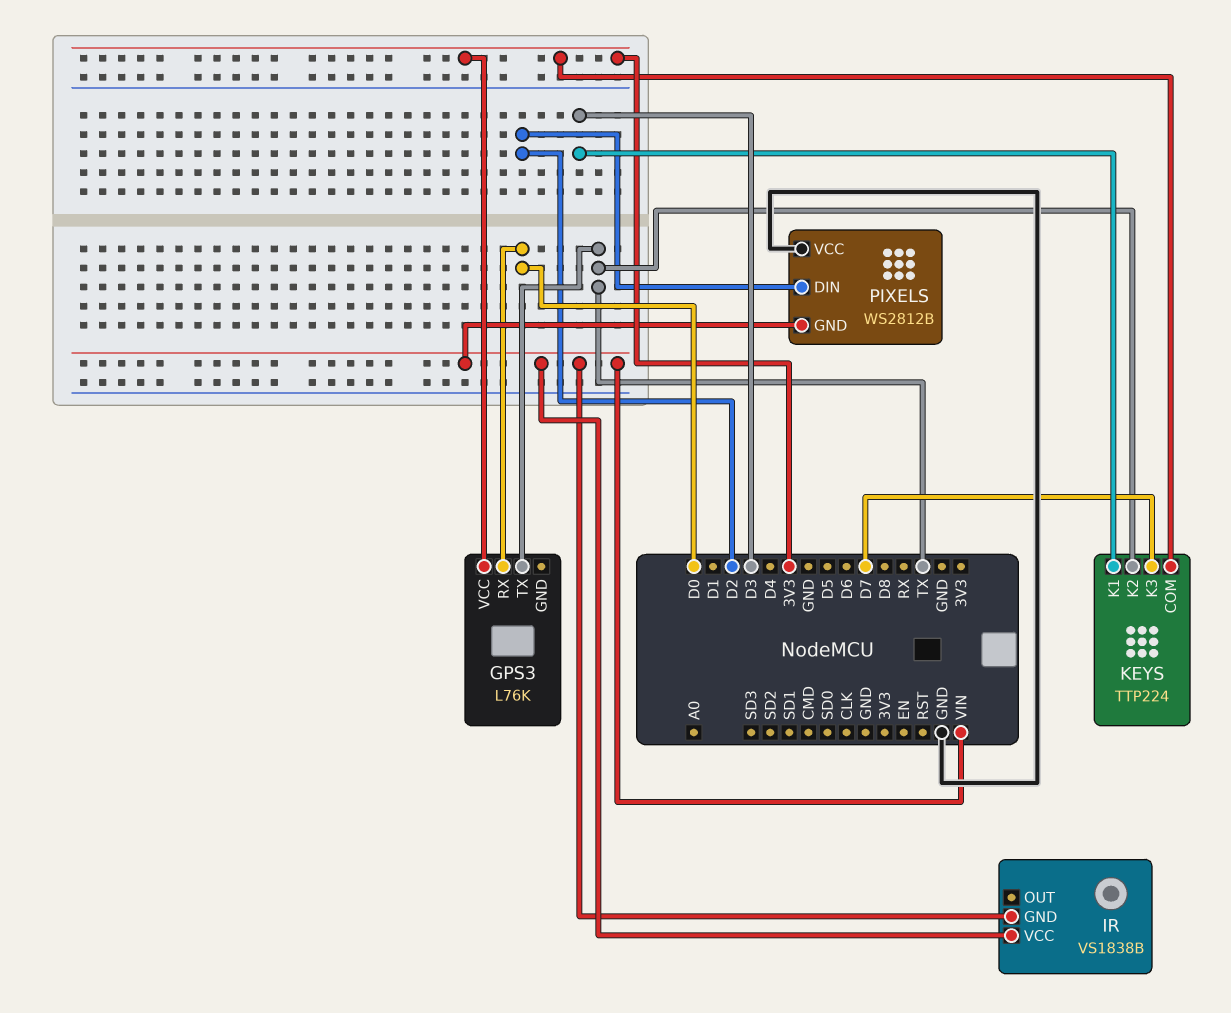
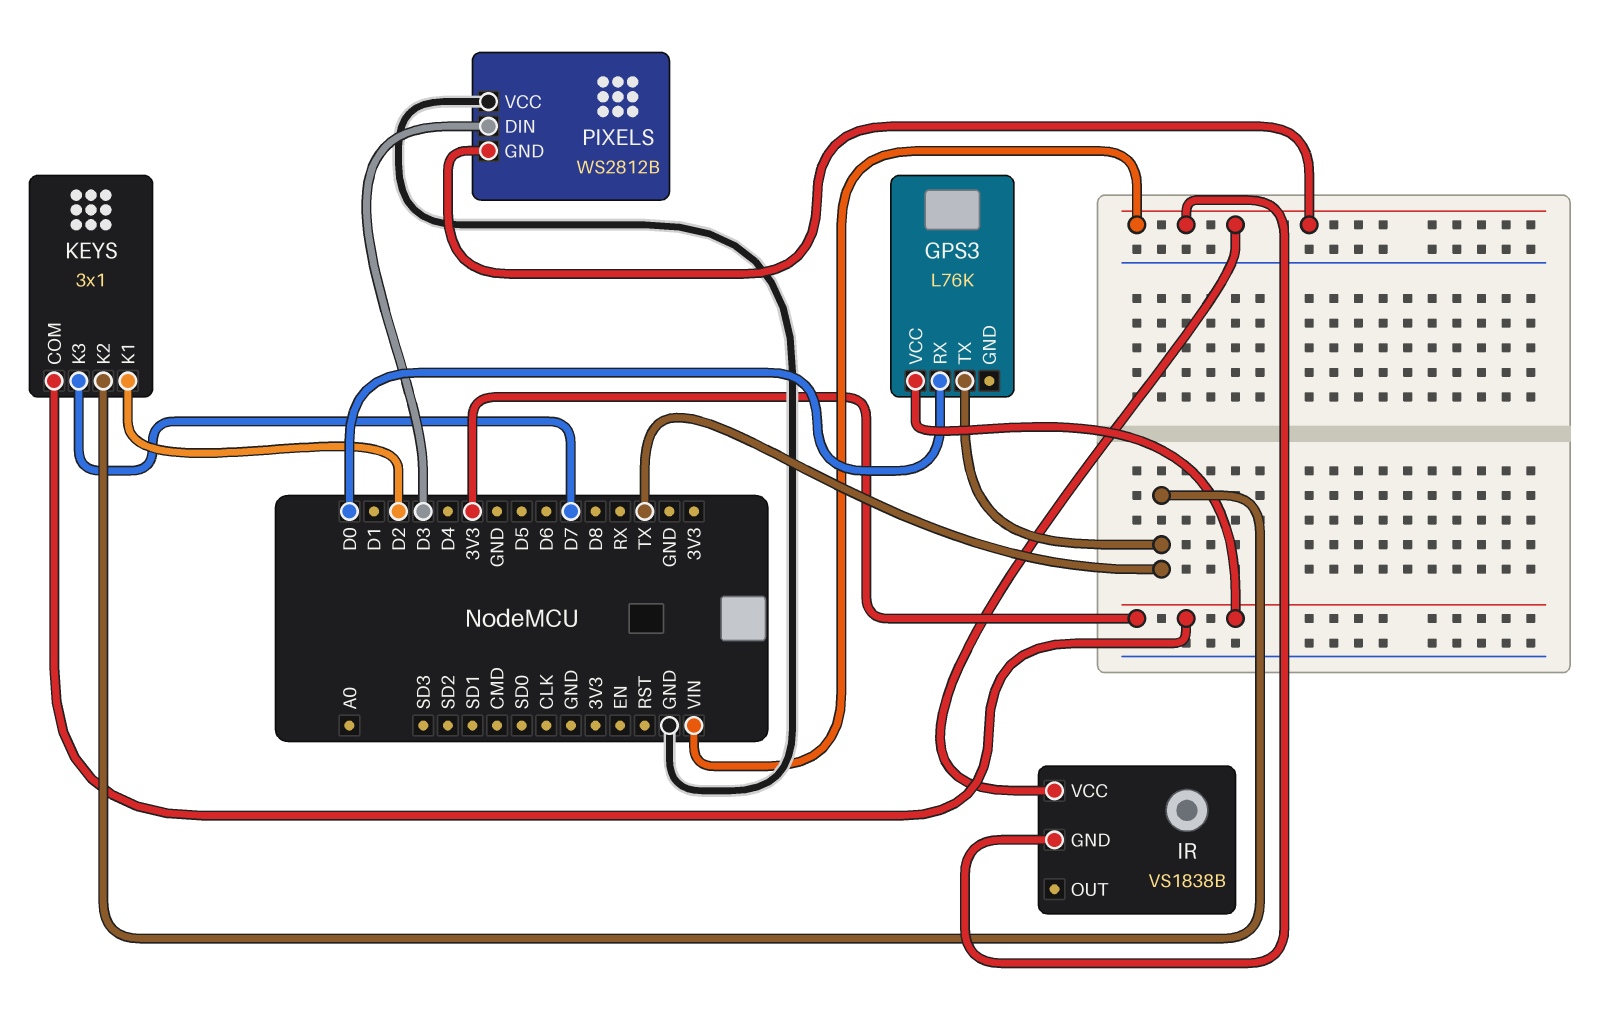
KEYS: TTP224 -> 3x1
KEYS pin K1: D3 -> D2
PIXELS pin DIN: D2 -> D3

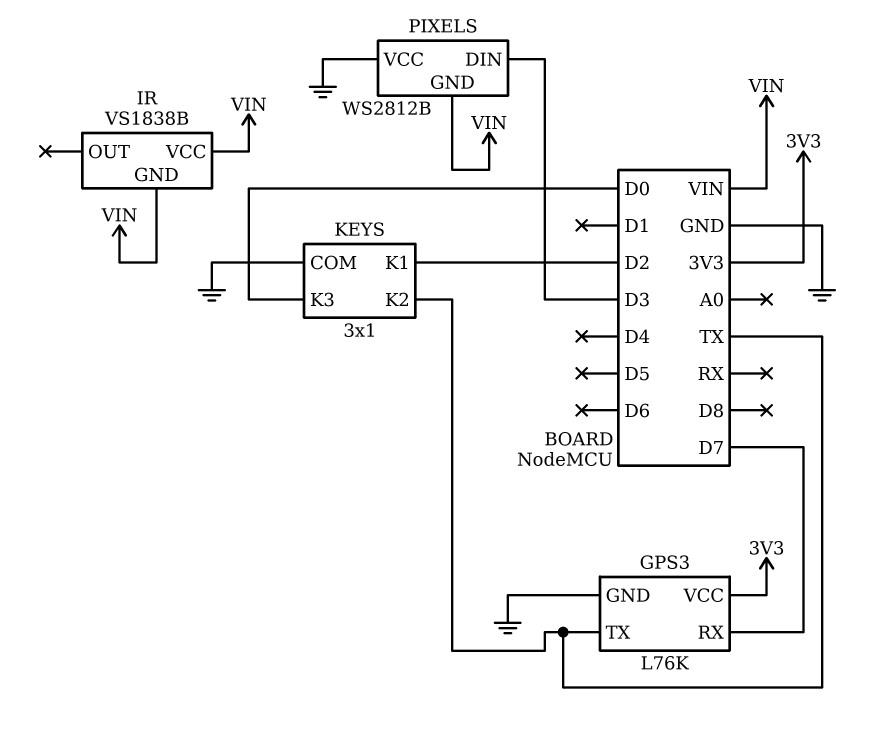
GPS3 pin GND: none -> GND
GPS3 pin RX: D0 -> D7
KEYS pin COM: 3V3 -> GND
KEYS pin K3: D7 -> D0

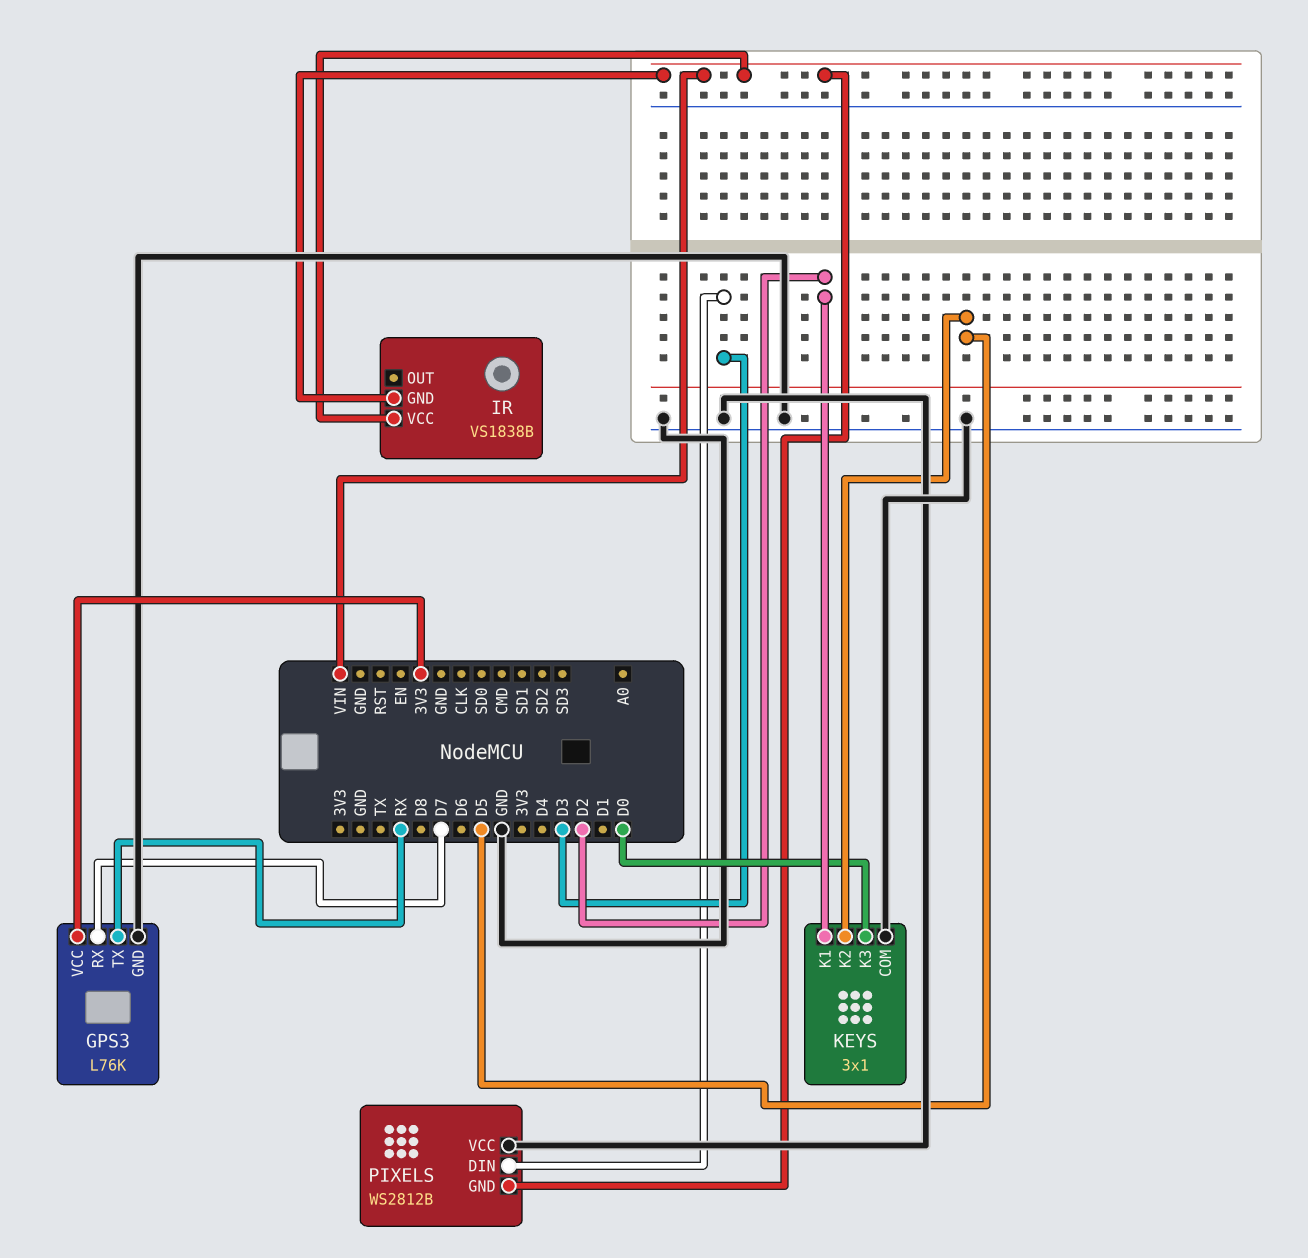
GPS3 pin TX: TX -> RX
KEYS pin K2: TX -> D5

